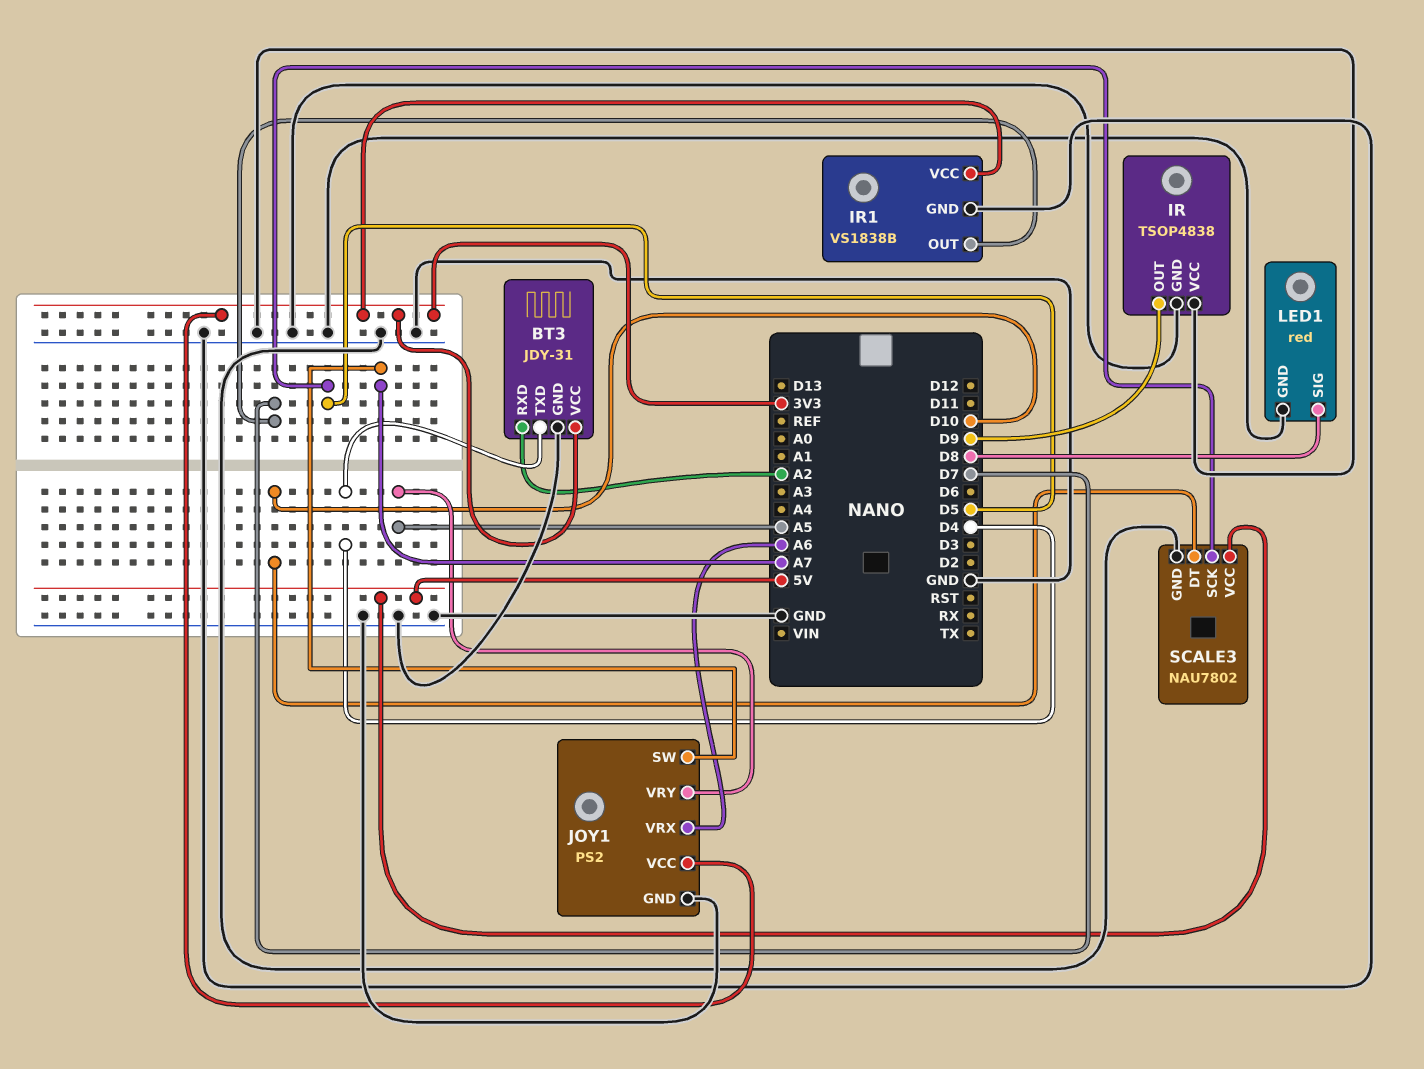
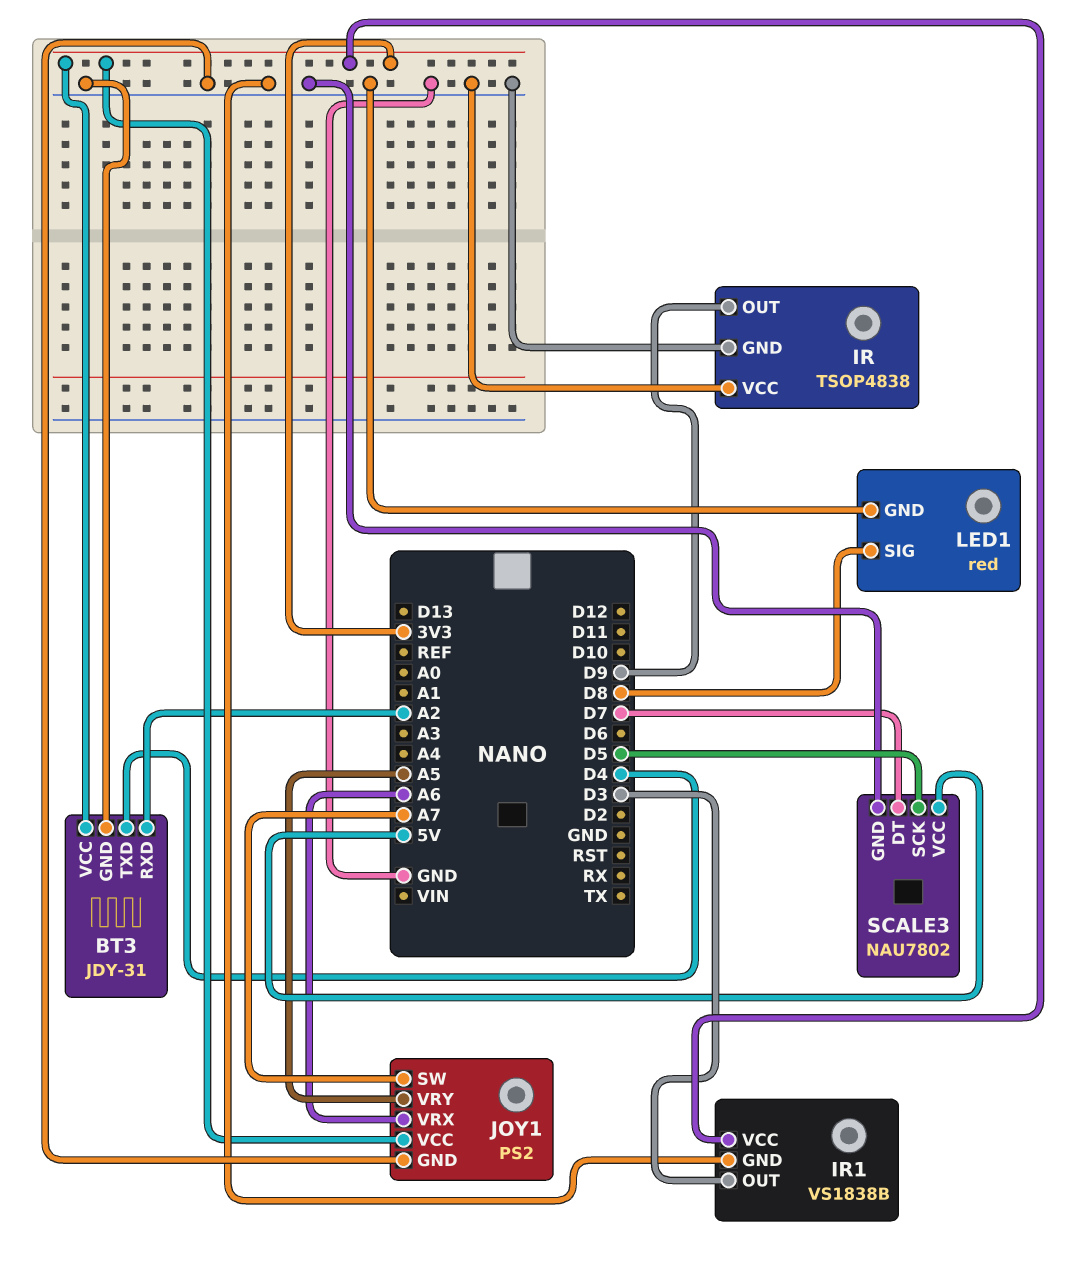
IR1 pin OUT: D7 -> D3
SCALE3 pin DT: D10 -> D7

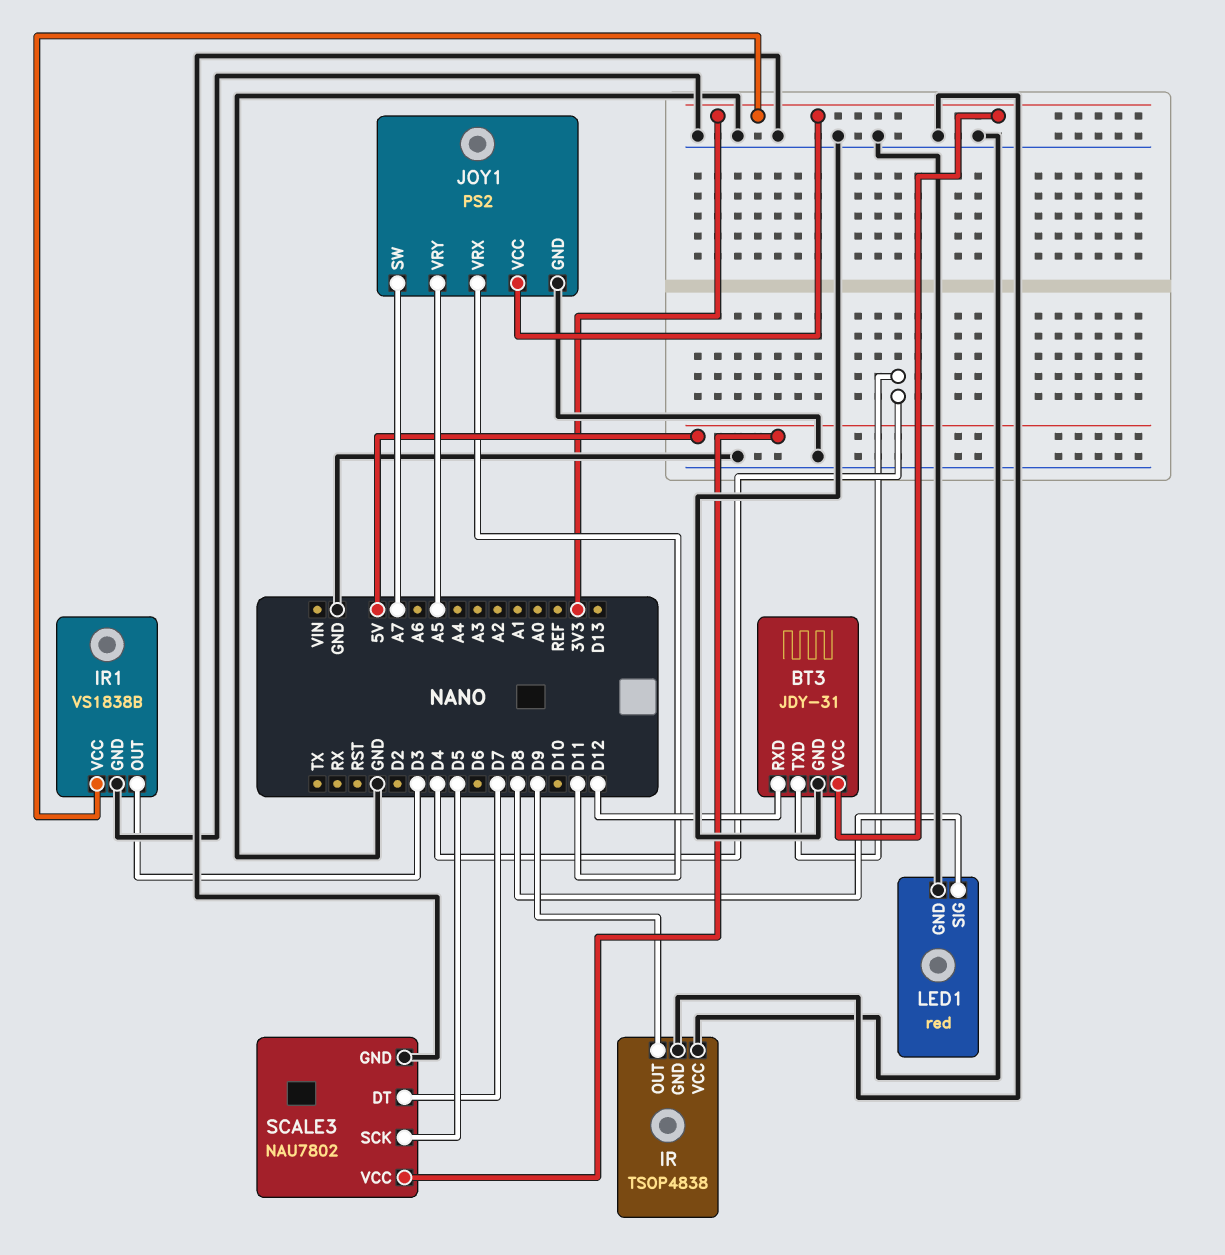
BT3 pin RXD: A2 -> D12
JOY1 pin VRX: A6 -> D11

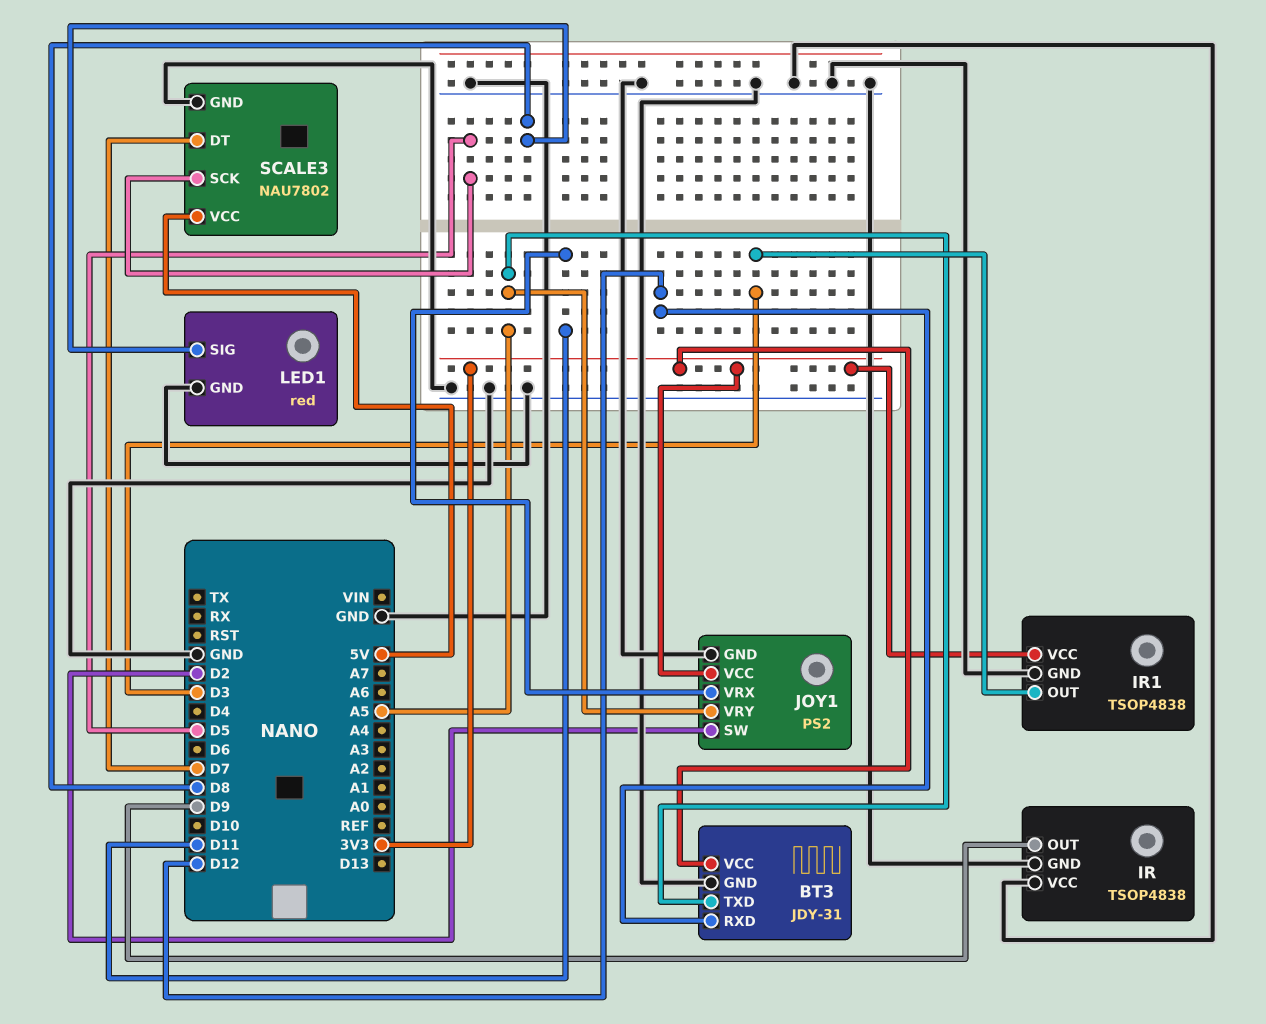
BT3 pin TXD: D4 -> A5
IR1: VS1838B -> TSOP4838
JOY1 pin SW: A7 -> D2

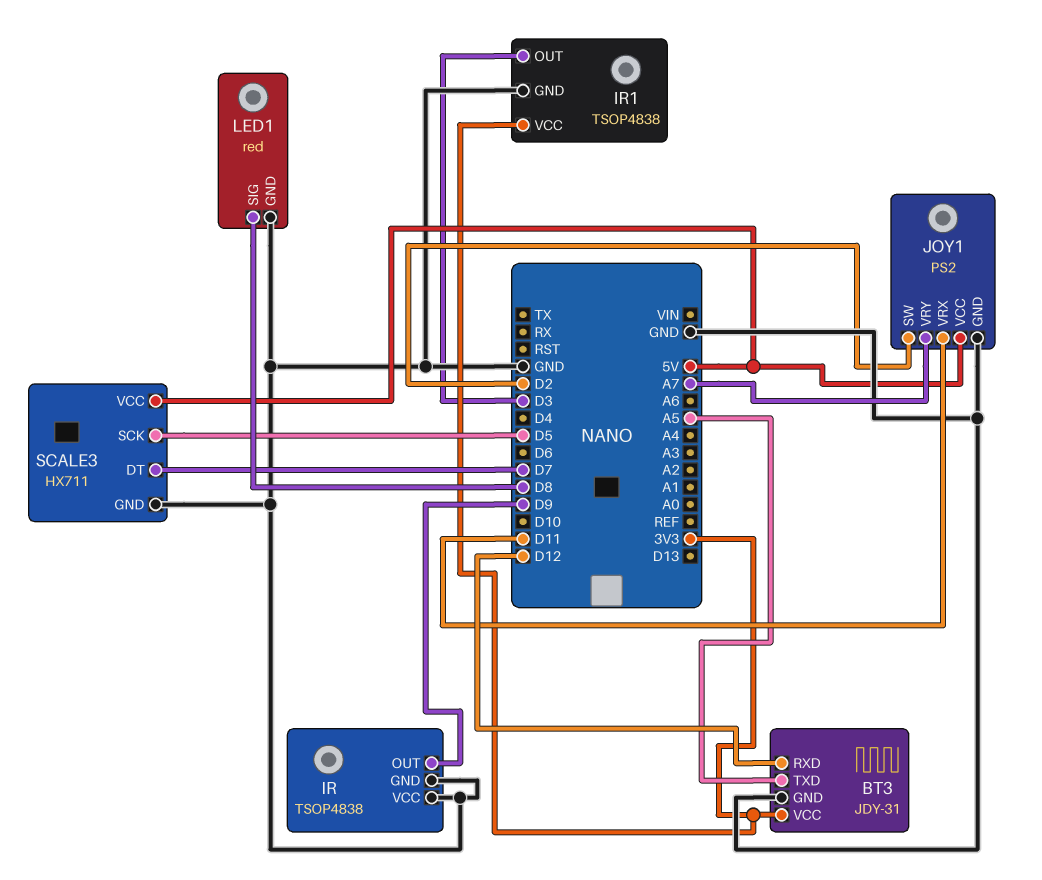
JOY1 pin VCC: 3V3 -> 5V
JOY1 pin VRY: A5 -> A7
SCALE3: NAU7802 -> HX711

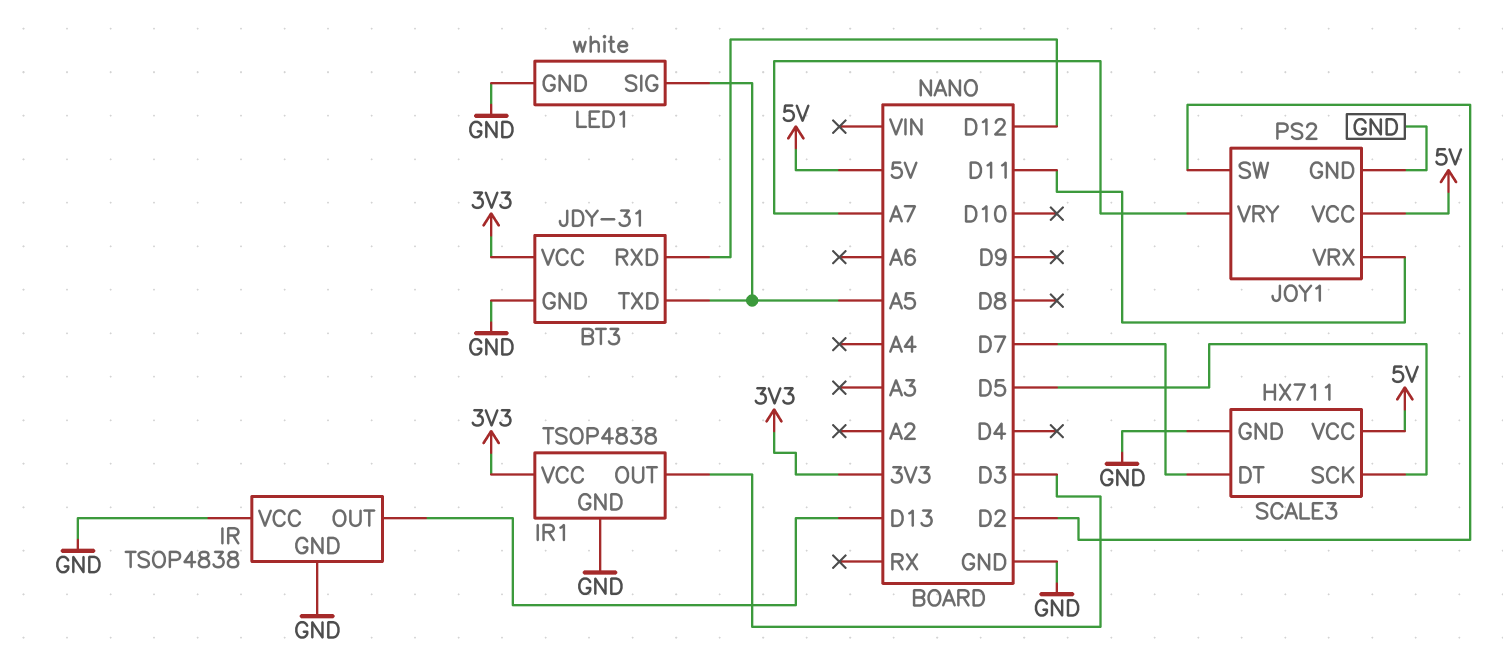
IR pin OUT: D9 -> D13
LED1: red -> white
LED1 pin SIG: D8 -> A5

